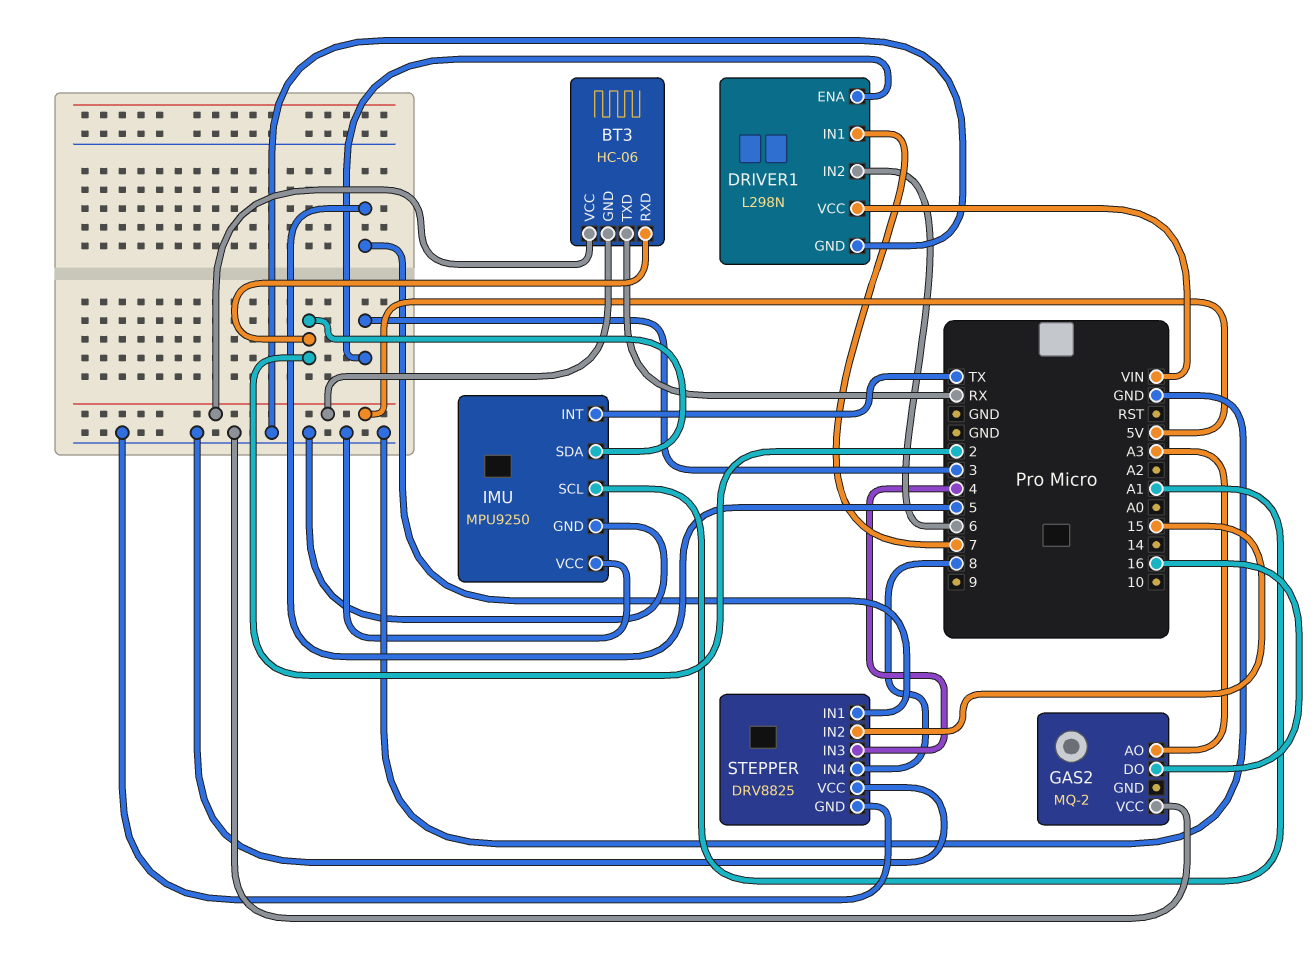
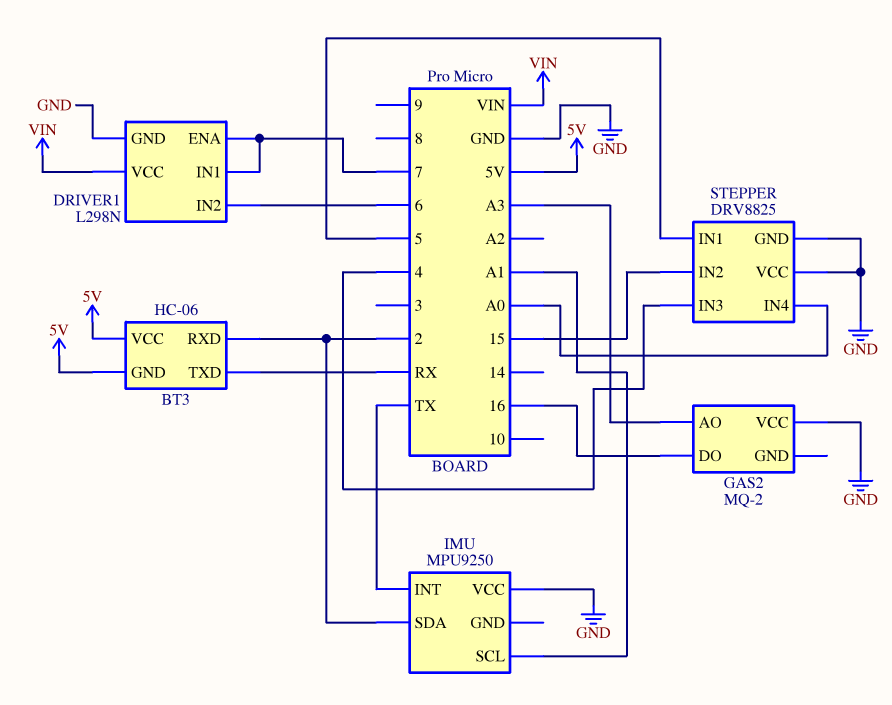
DRIVER1 pin ENA: 3 -> 7
IMU pin GND: GND -> none
STEPPER pin IN4: 8 -> A0

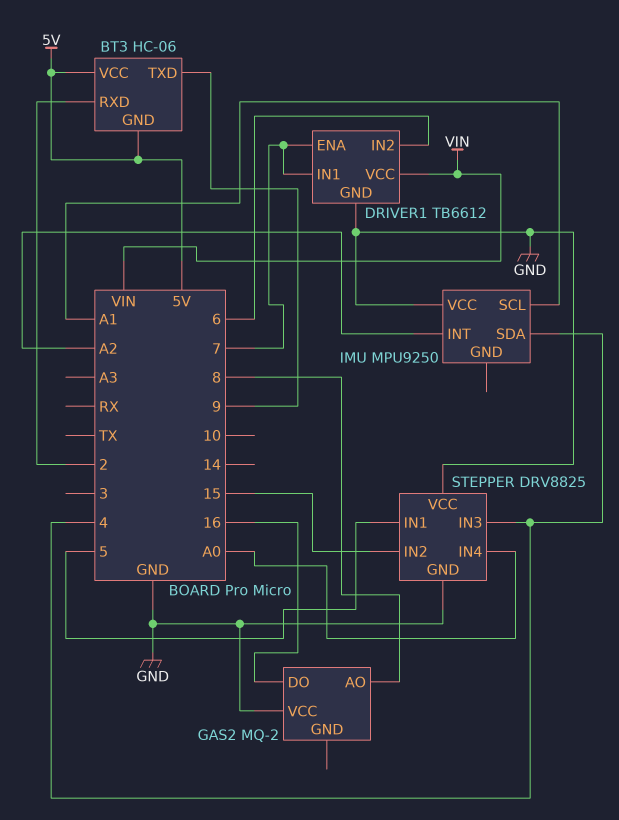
BT3 pin TXD: RX -> 9
DRIVER1: L298N -> TB6612
GAS2 pin AO: A3 -> 8
IMU pin INT: TX -> A2
IMU pin SDA: 2 -> 4

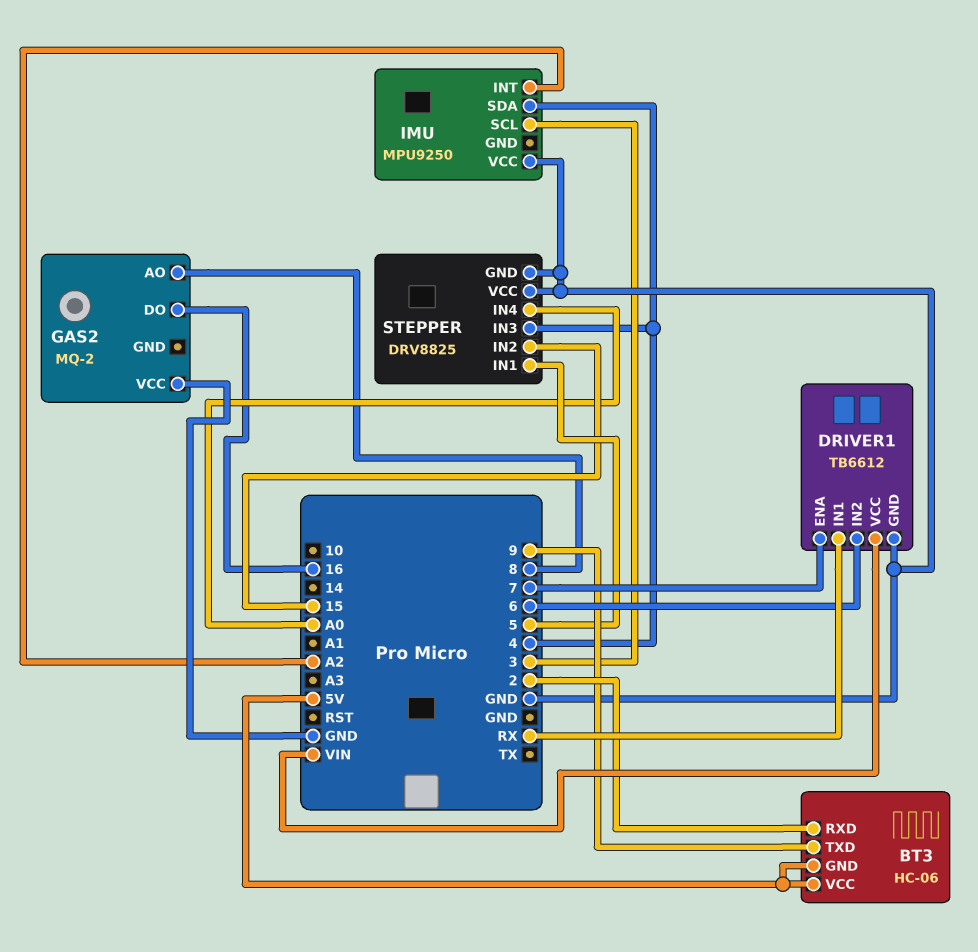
DRIVER1 pin IN1: 7 -> RX
IMU pin SCL: A1 -> 3

